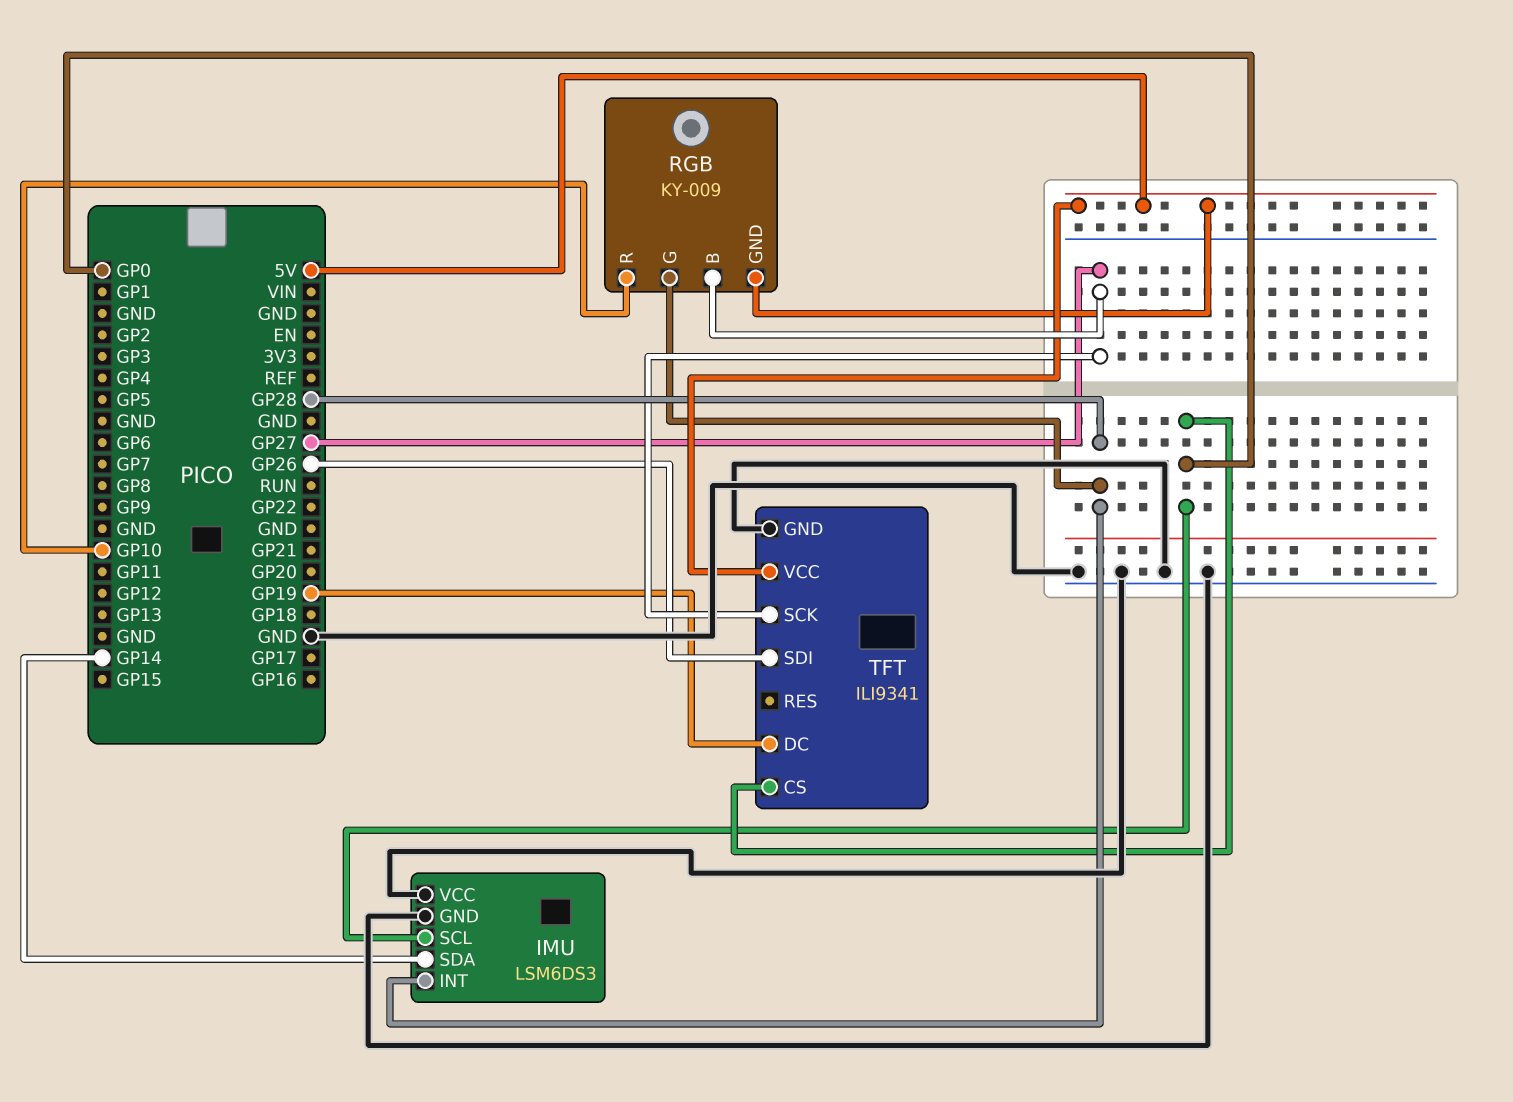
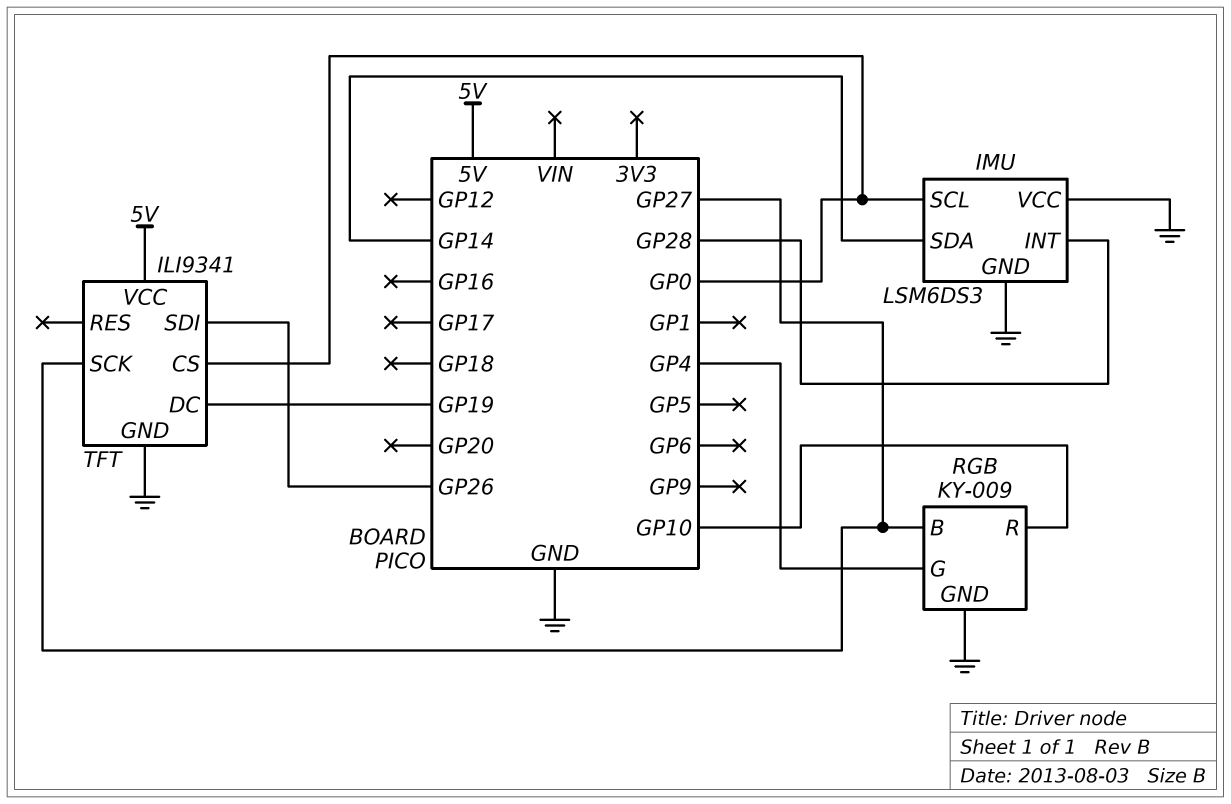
RGB pin G: GP28 -> GP4
RGB pin GND: 5V -> GND

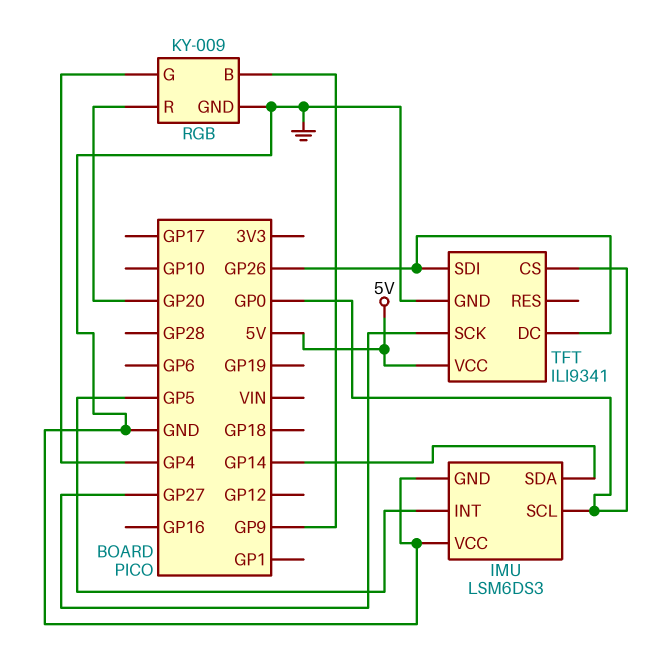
IMU pin INT: GP28 -> GP5
RGB pin B: GP27 -> GP9
RGB pin R: GP10 -> GP20
TFT pin DC: GP19 -> GP26

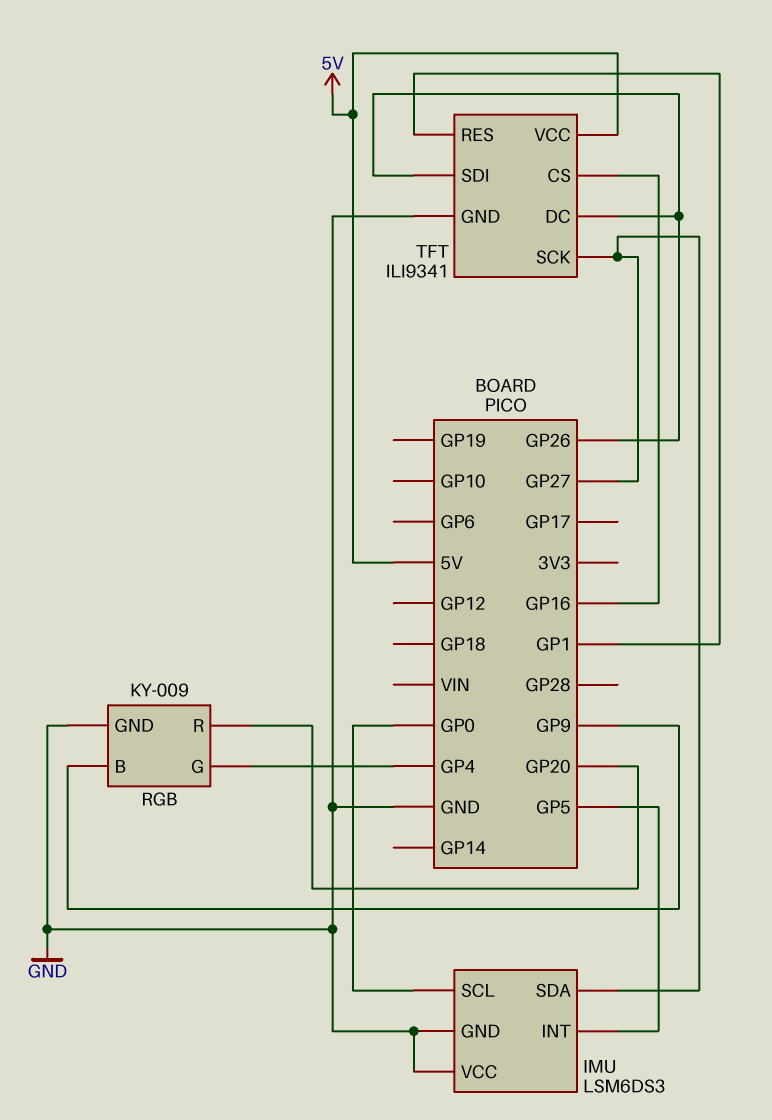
IMU pin SDA: GP14 -> GP27
TFT pin CS: GP0 -> GP16
TFT pin RES: none -> GP1

